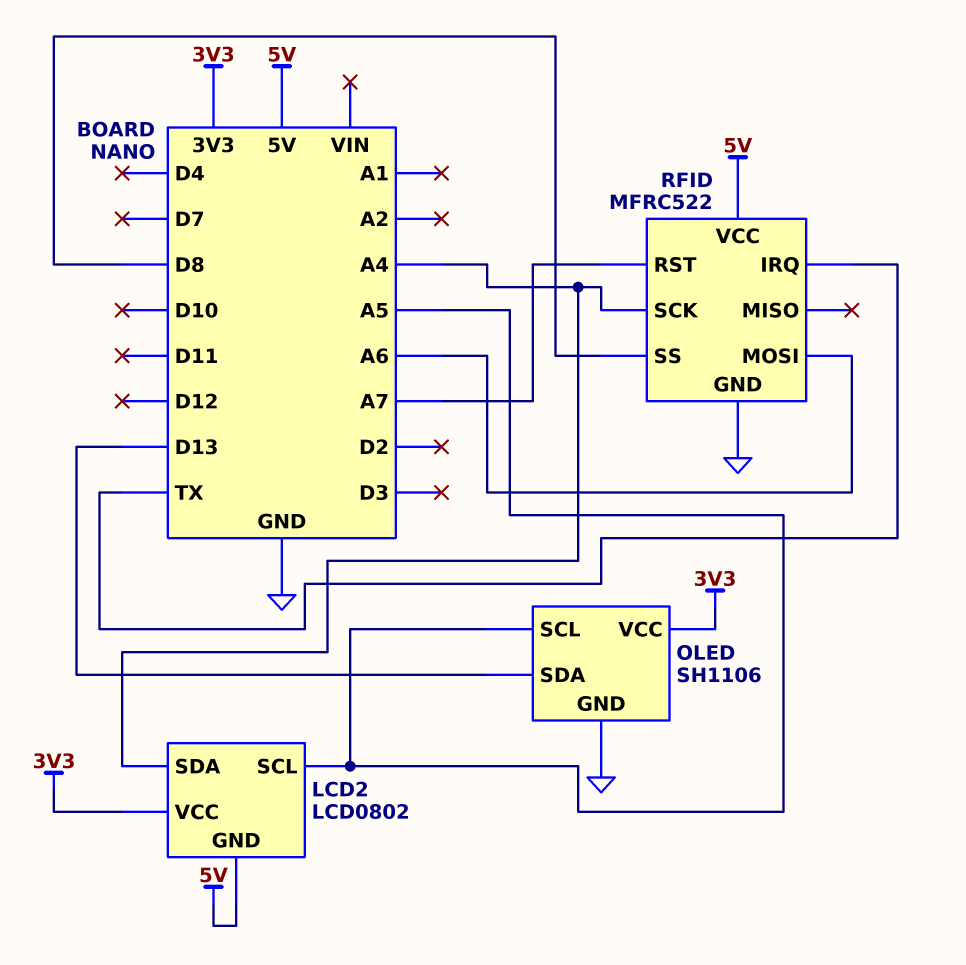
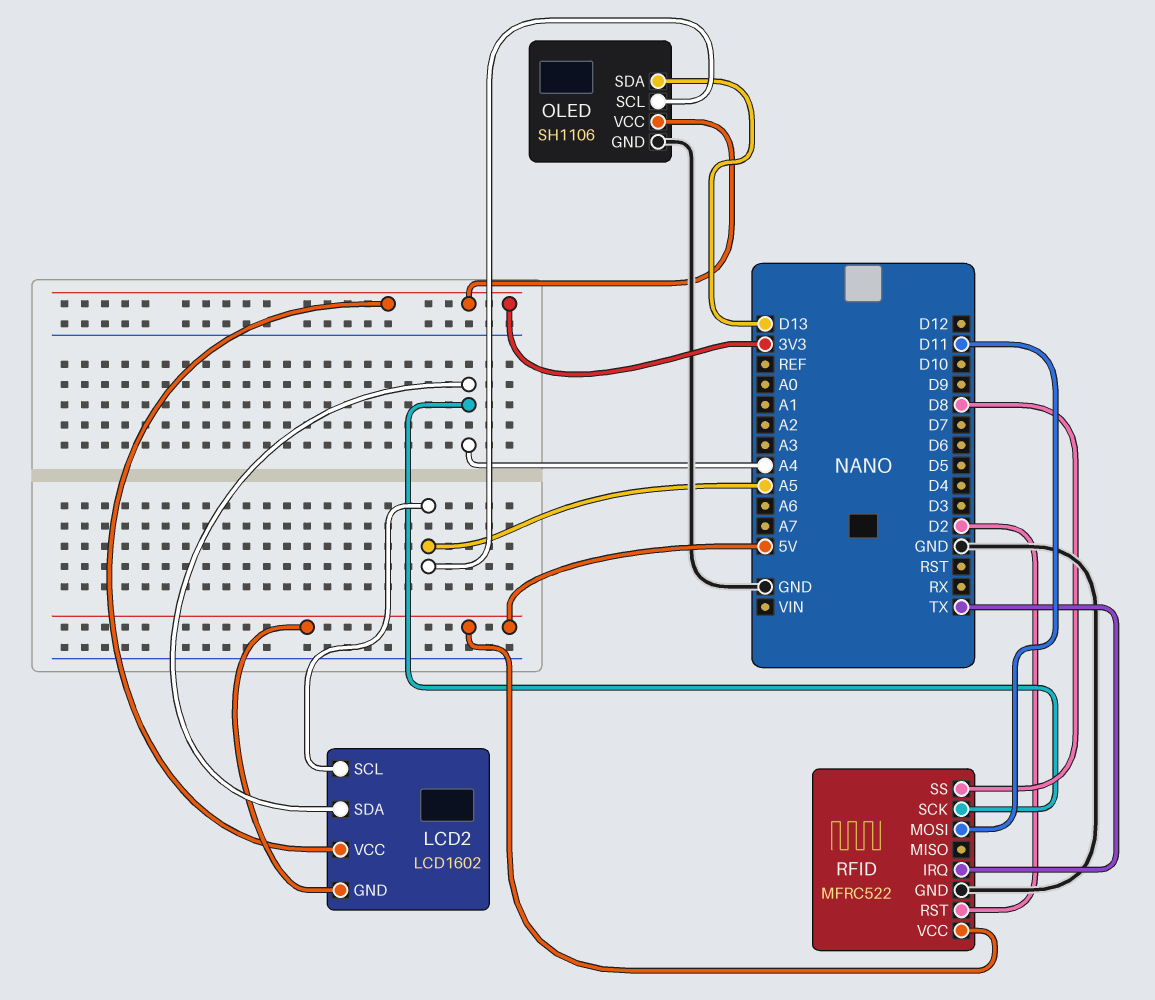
LCD2: LCD0802 -> LCD1602
RFID pin MOSI: A6 -> D11
RFID pin RST: A7 -> D2

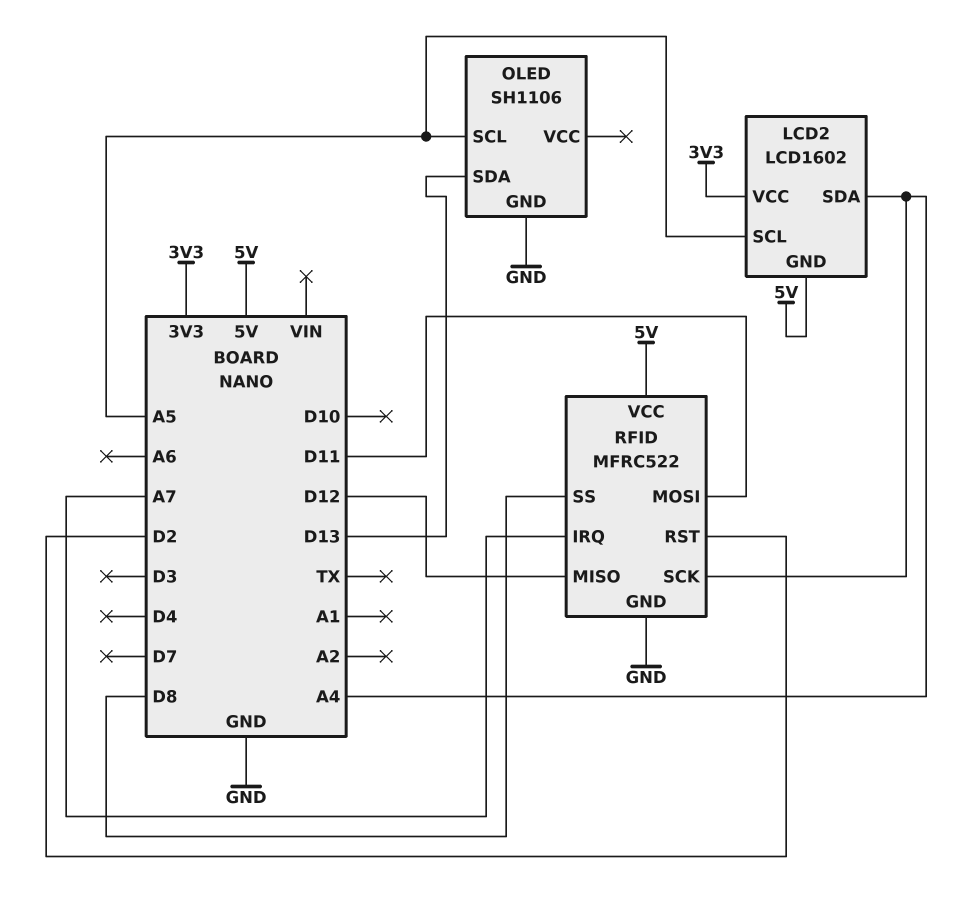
OLED pin VCC: 3V3 -> none
RFID pin IRQ: TX -> A7
RFID pin MISO: none -> D12

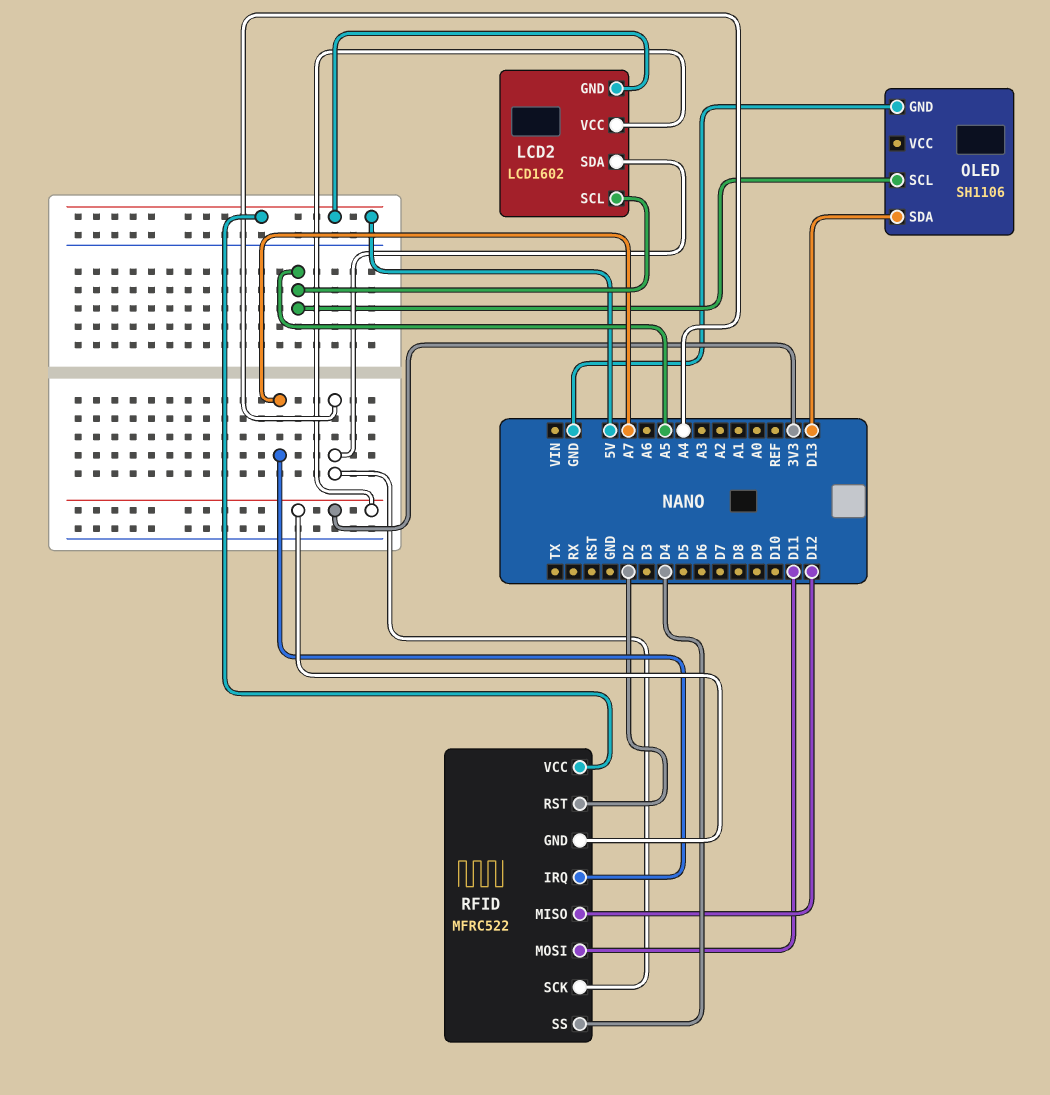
RFID pin GND: GND -> 3V3
RFID pin SS: D8 -> D4

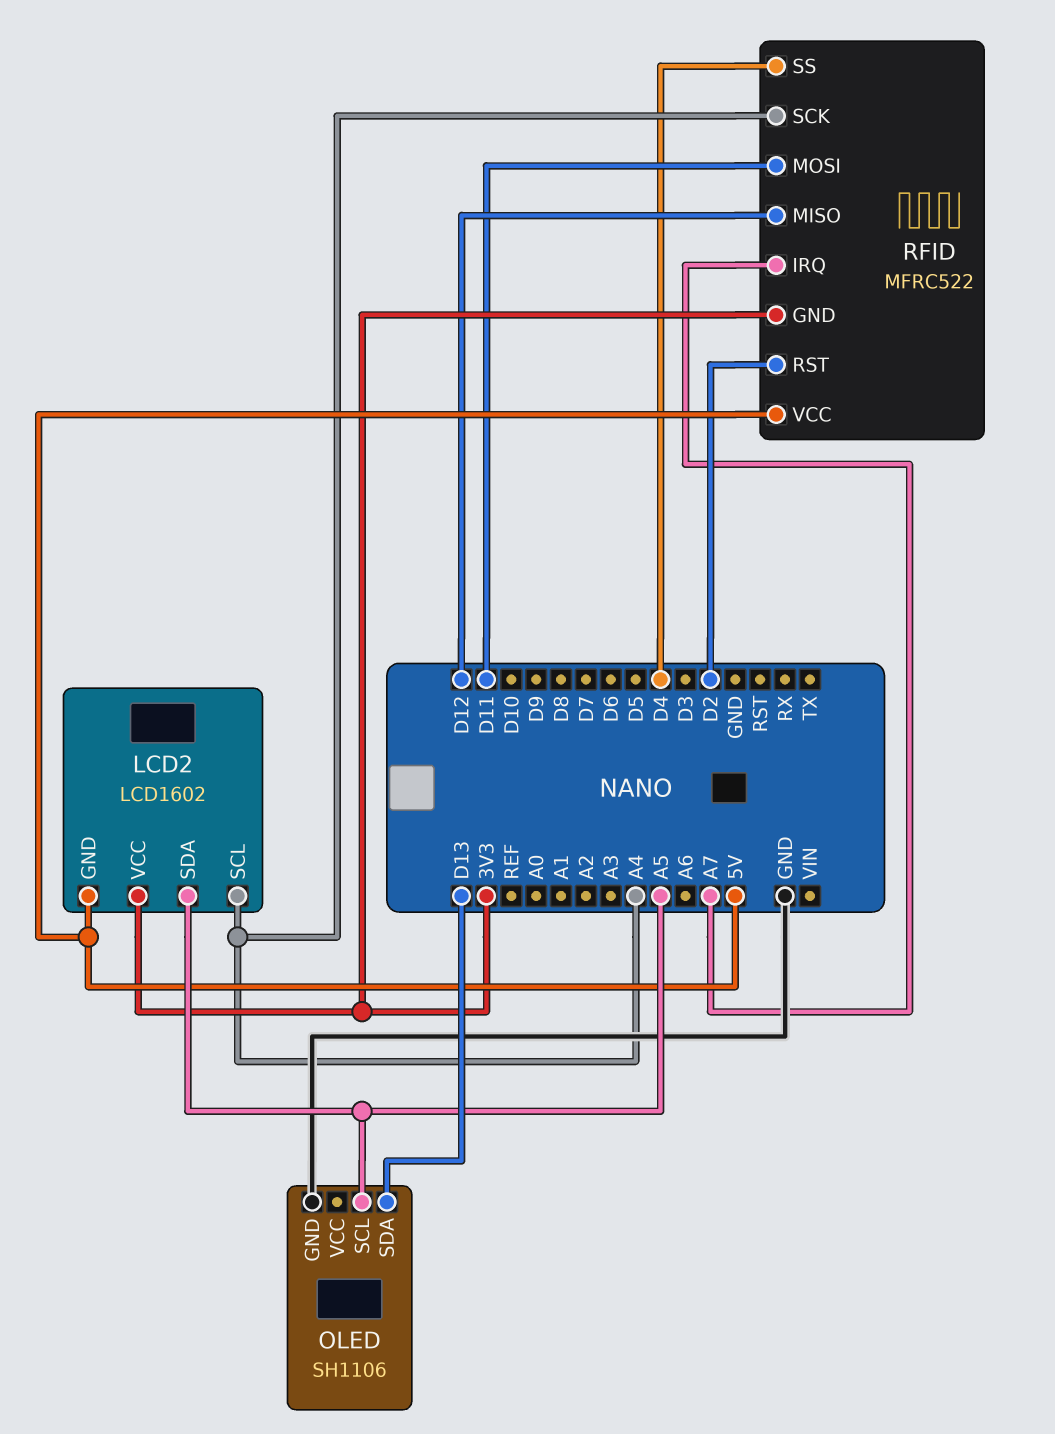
LCD2 pin SCL: A5 -> A4
LCD2 pin SDA: A4 -> A5

